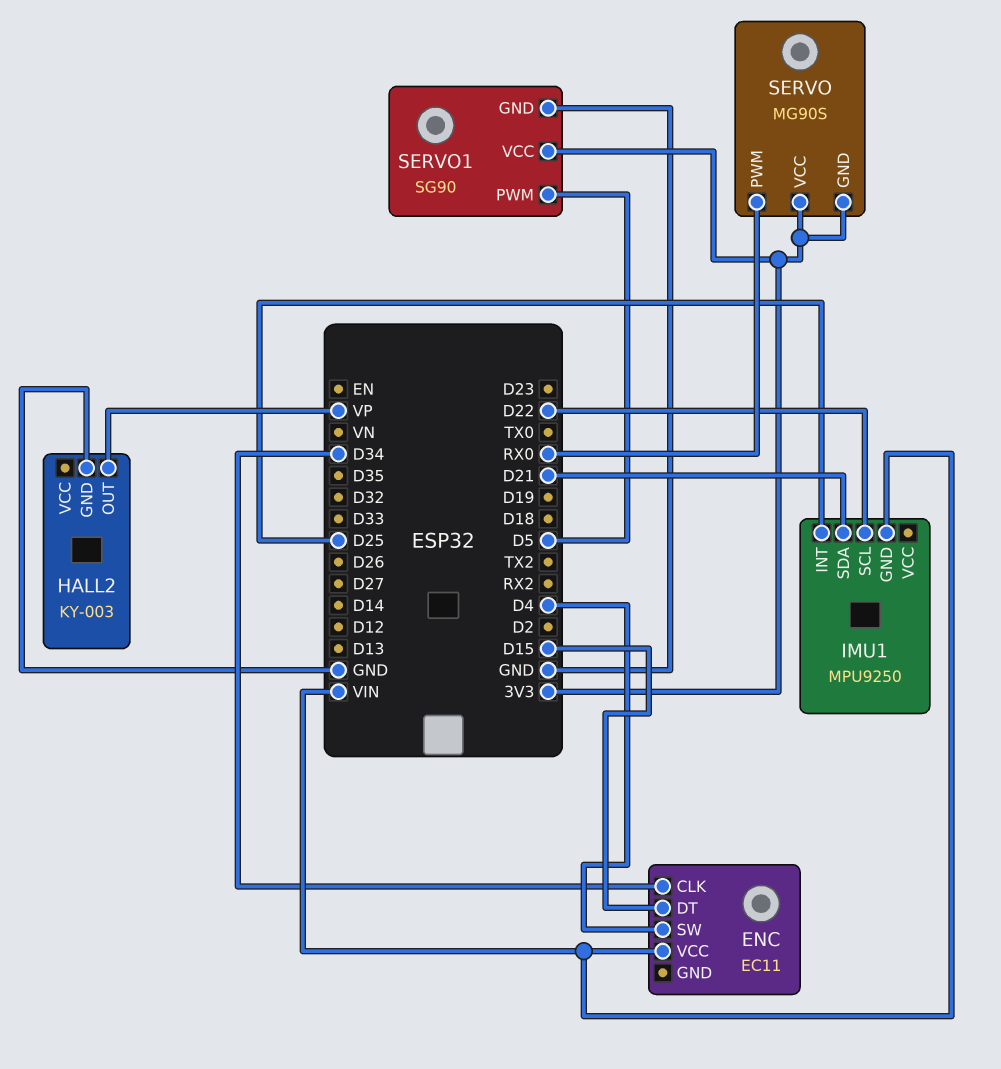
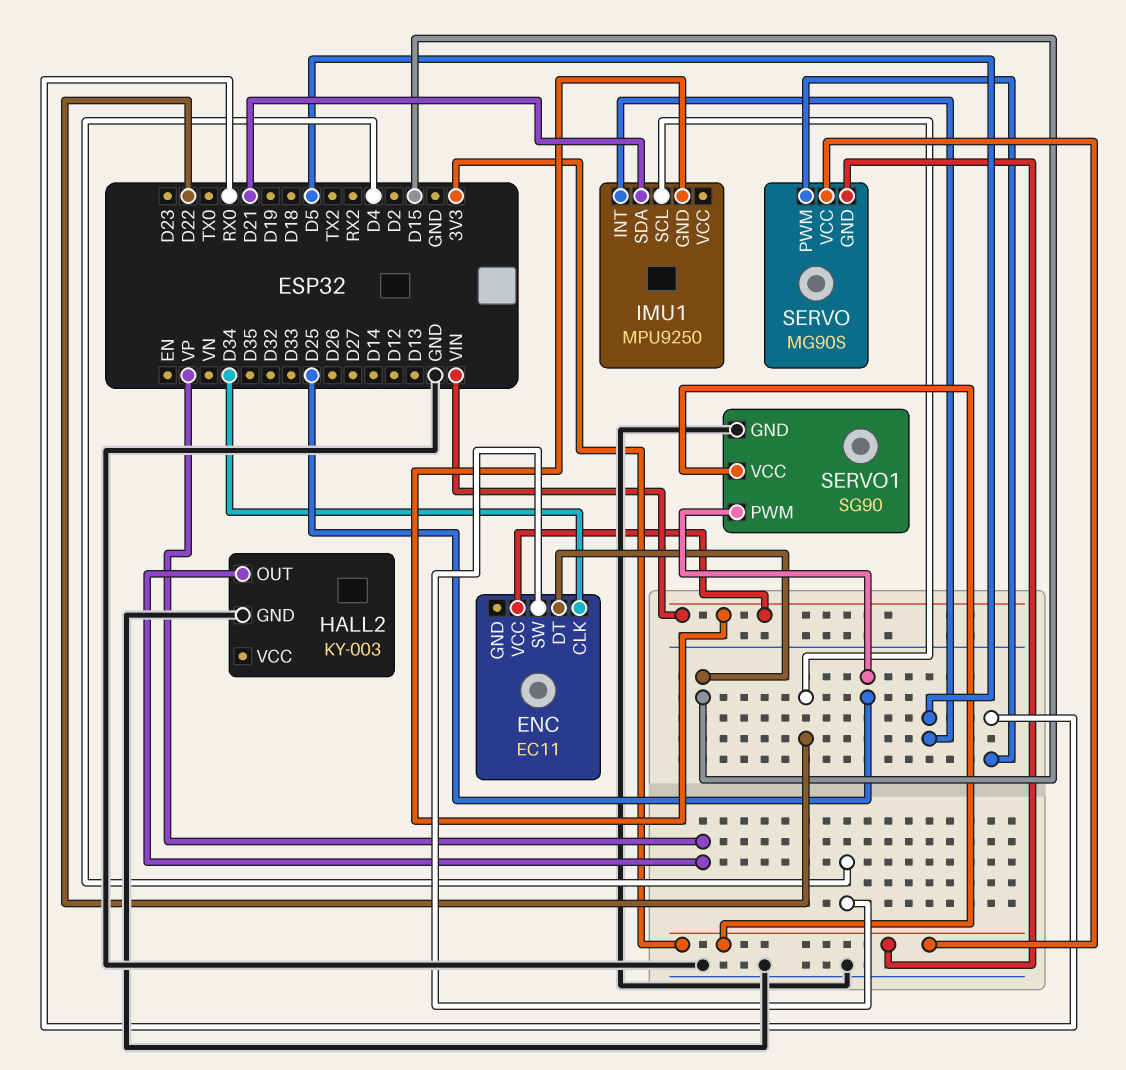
IMU1 pin INT: D25 -> D5
SERVO1 pin PWM: D5 -> D25

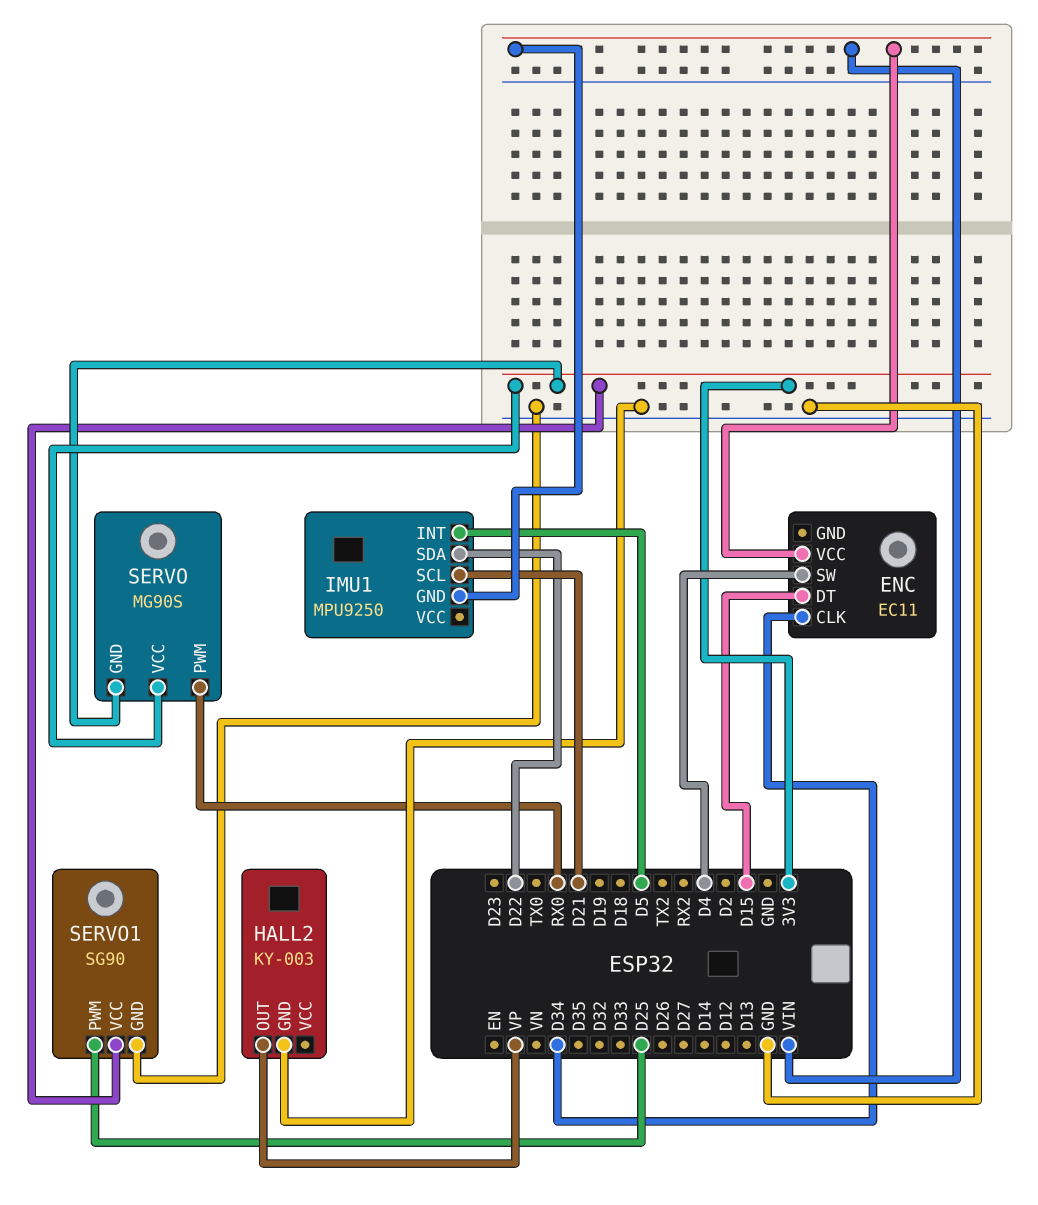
IMU1 pin SCL: D22 -> D21
IMU1 pin SDA: D21 -> D22

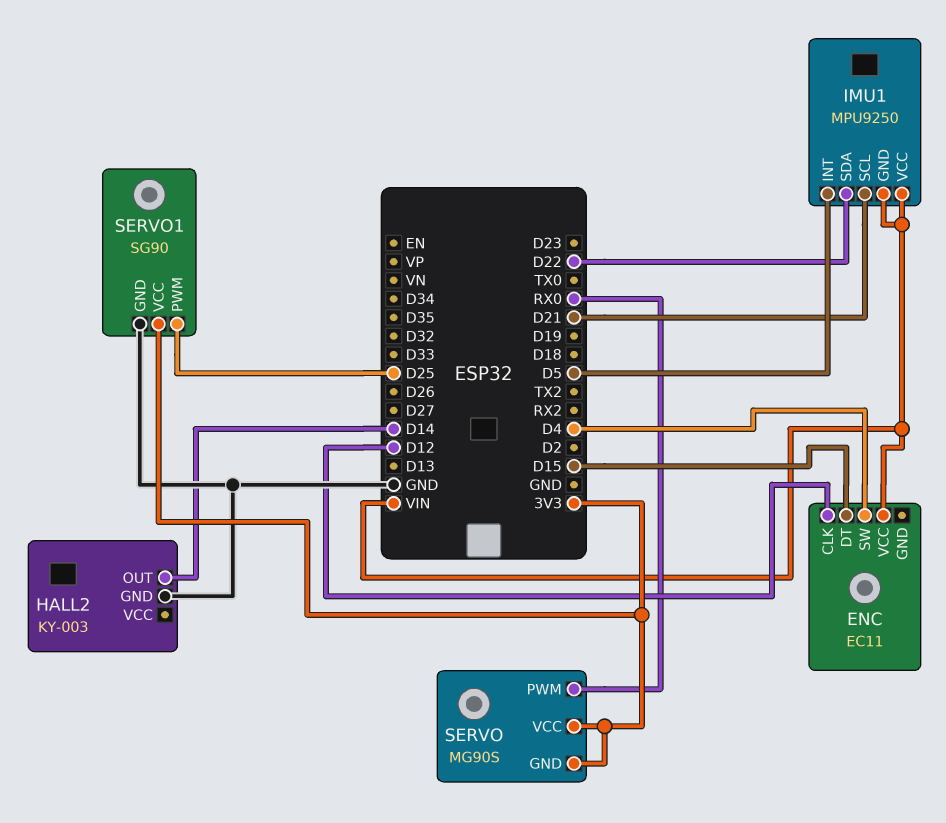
ENC pin CLK: D34 -> D12
HALL2 pin OUT: VP -> D14
IMU1 pin VCC: none -> VIN

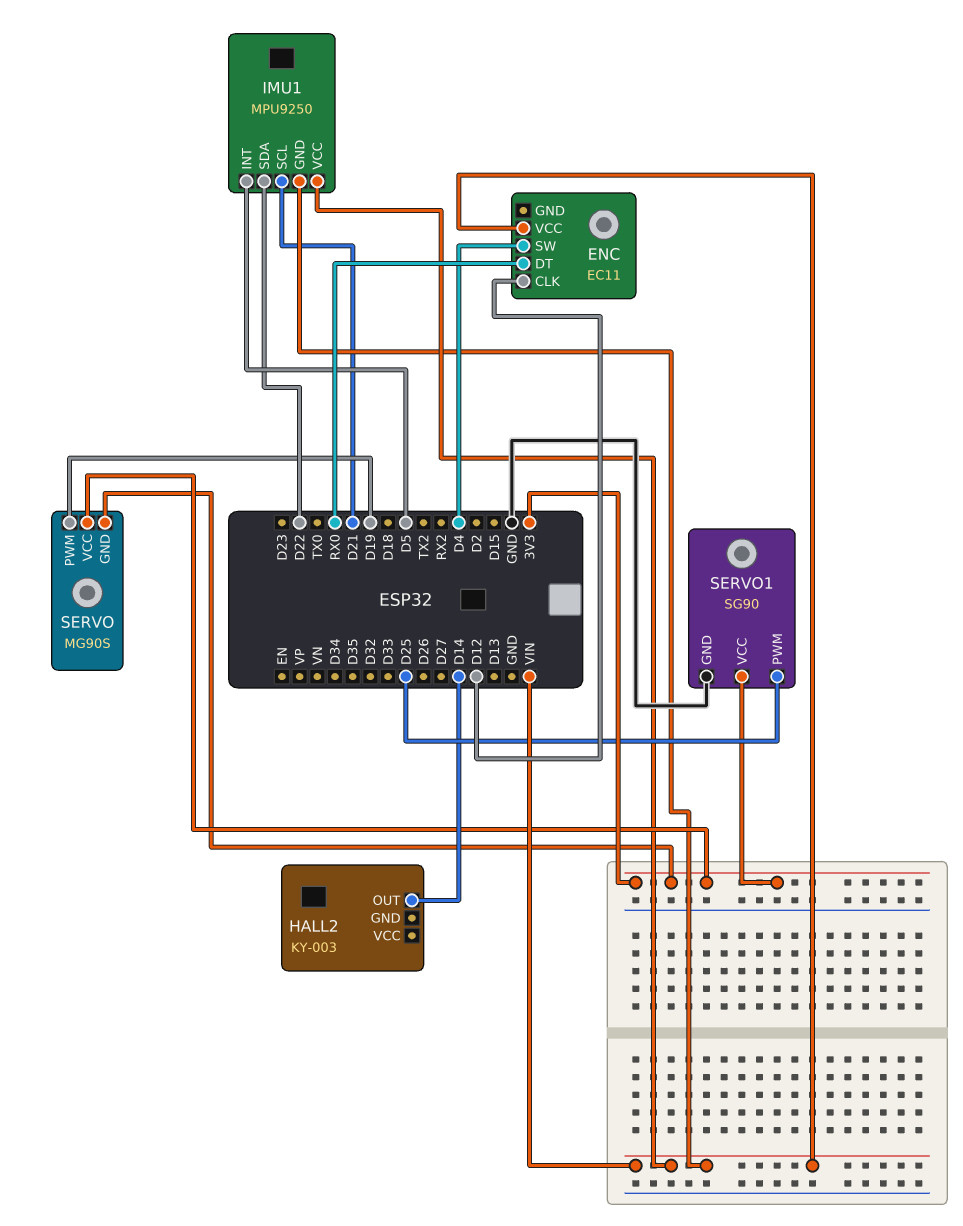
ENC pin DT: D15 -> RX0
HALL2 pin GND: GND -> none
SERVO pin PWM: RX0 -> D19

